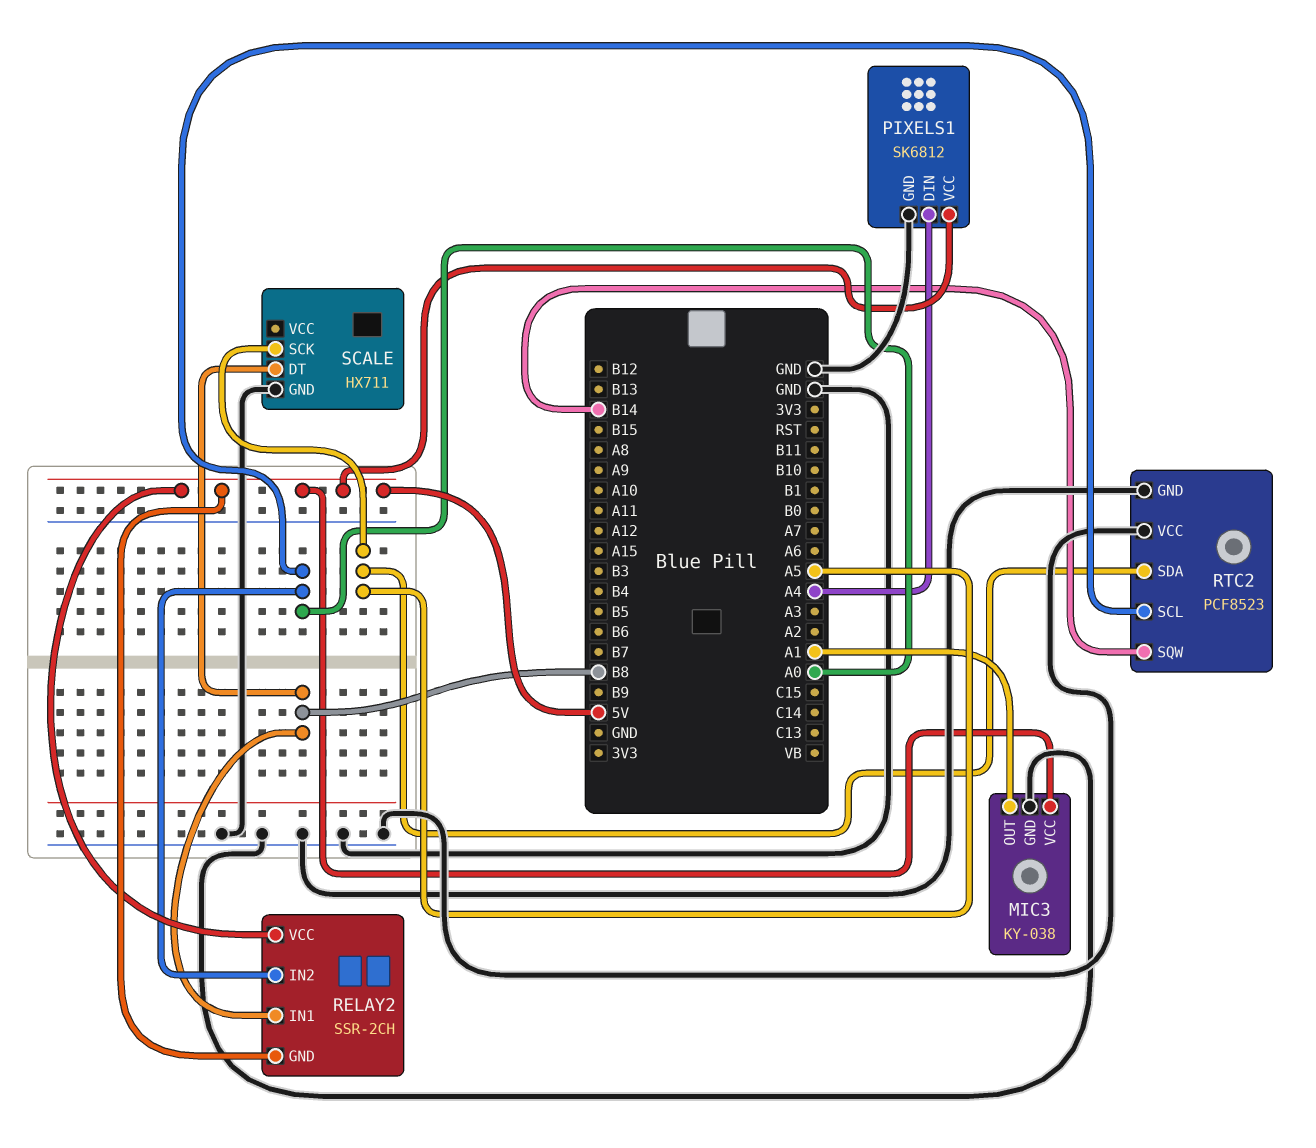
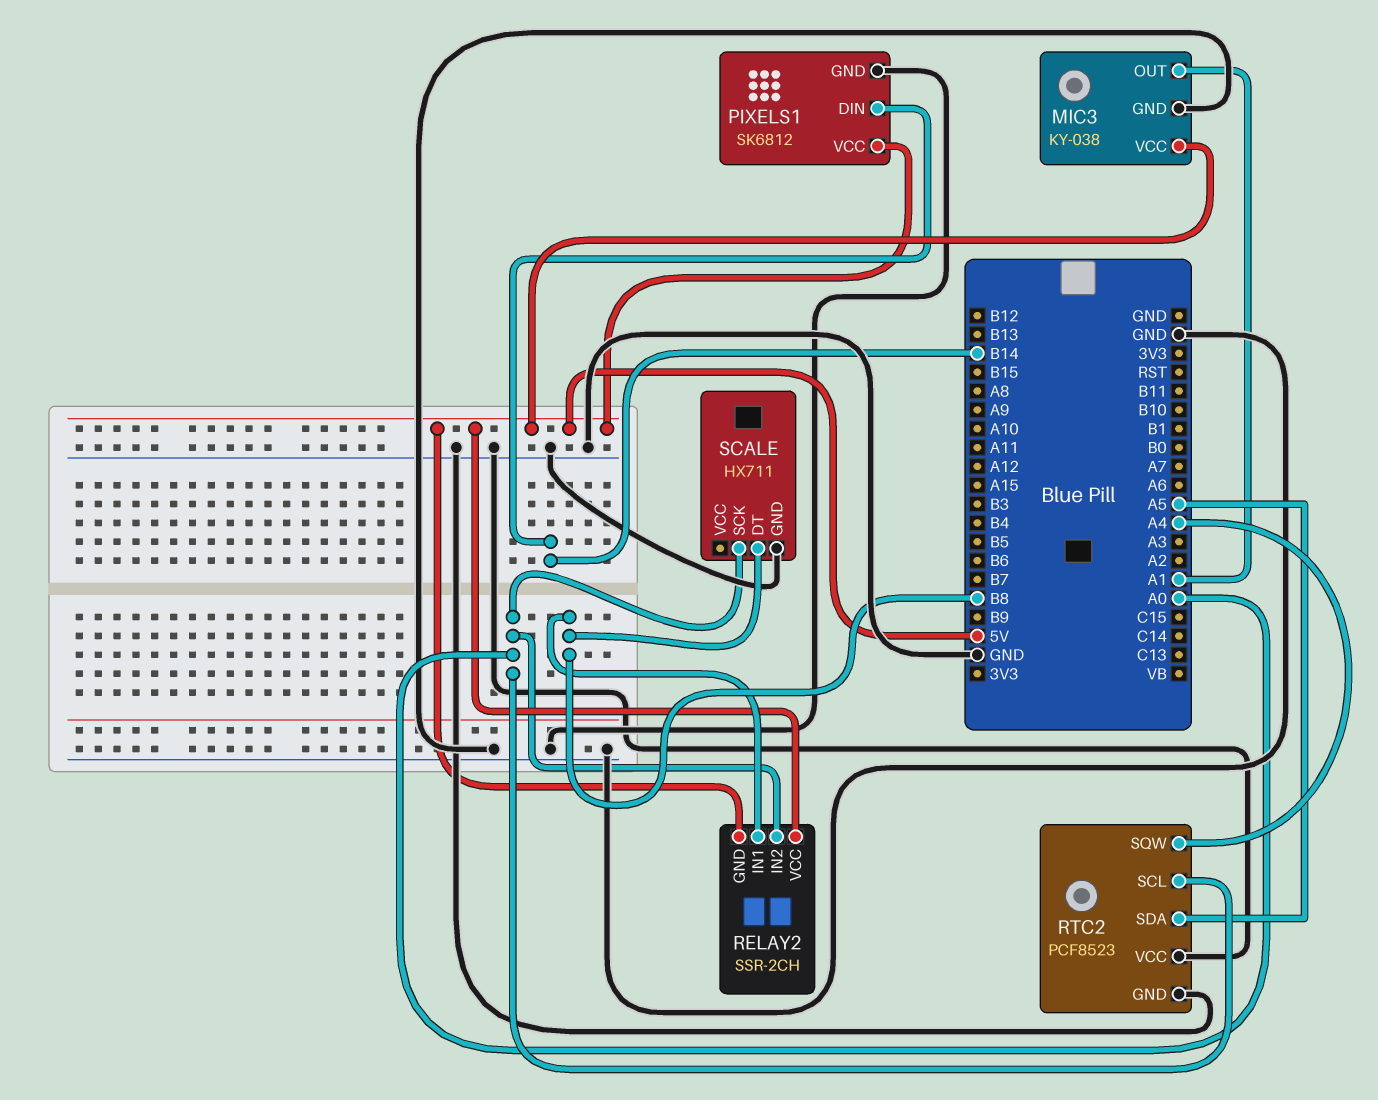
PIXELS1 pin DIN: A4 -> B14
RTC2 pin SQW: B14 -> A4
SCALE pin SCK: A5 -> A0

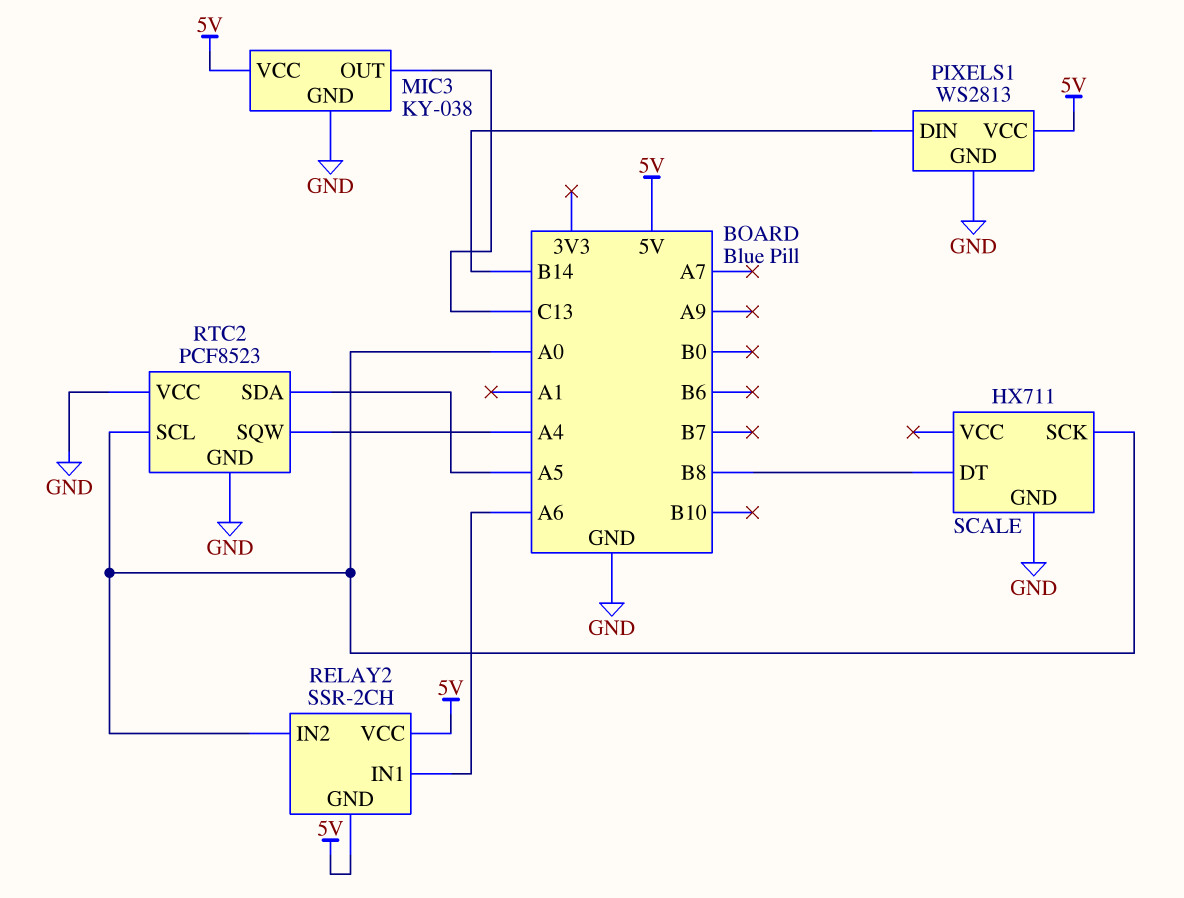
MIC3 pin OUT: A1 -> C13
PIXELS1: SK6812 -> WS2813
RELAY2 pin IN1: B8 -> A6

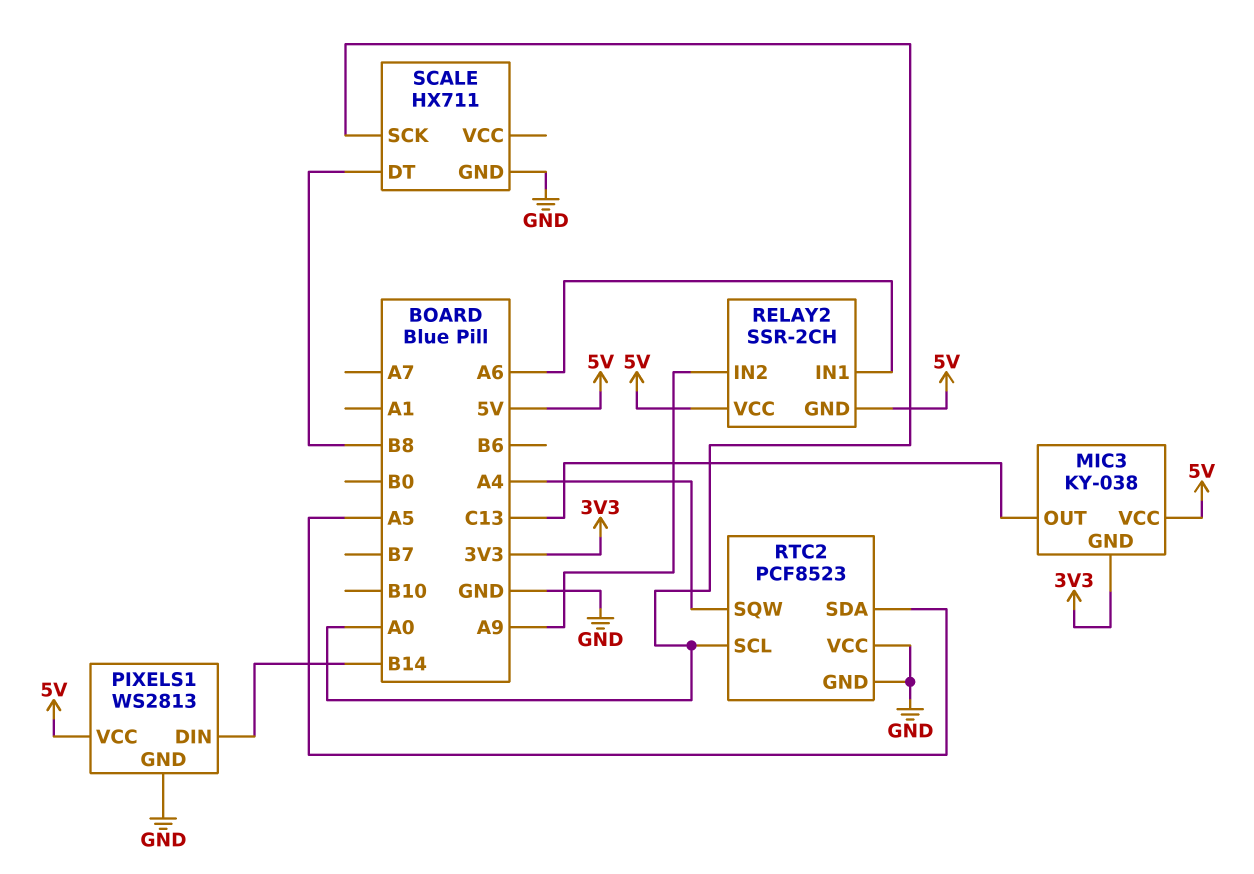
MIC3 pin GND: GND -> 3V3
RELAY2 pin IN2: A0 -> A9

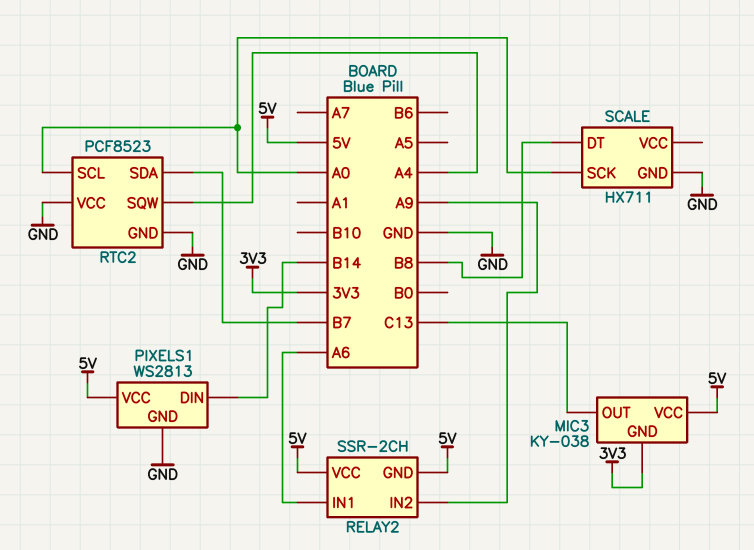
RTC2 pin SDA: A5 -> B7

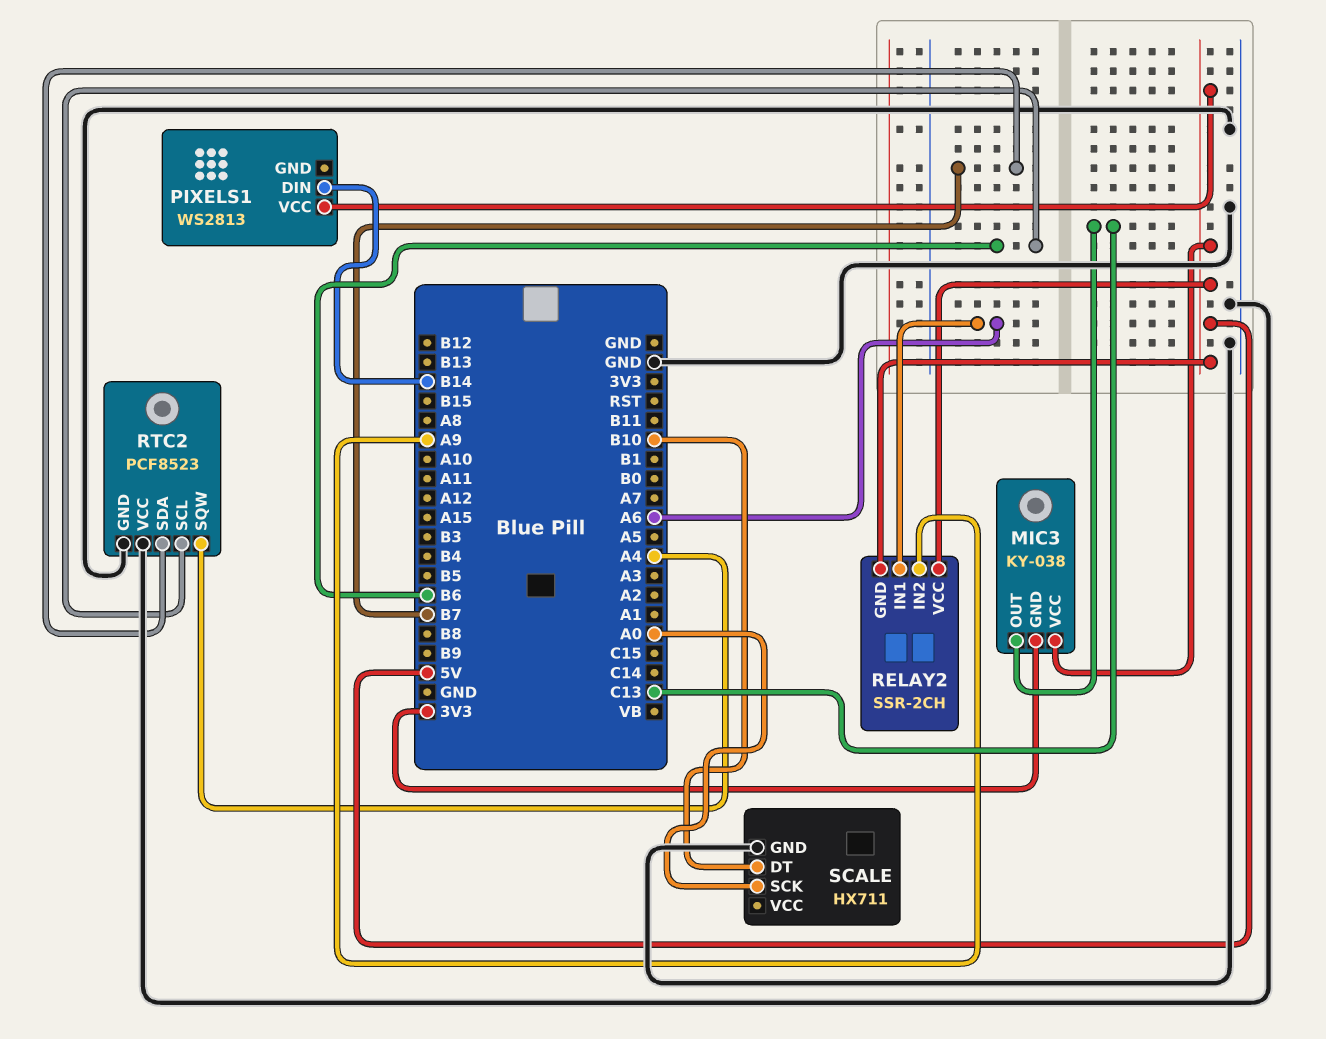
PIXELS1 pin GND: GND -> none
RTC2 pin SCL: A0 -> B6
SCALE pin DT: B8 -> B10

